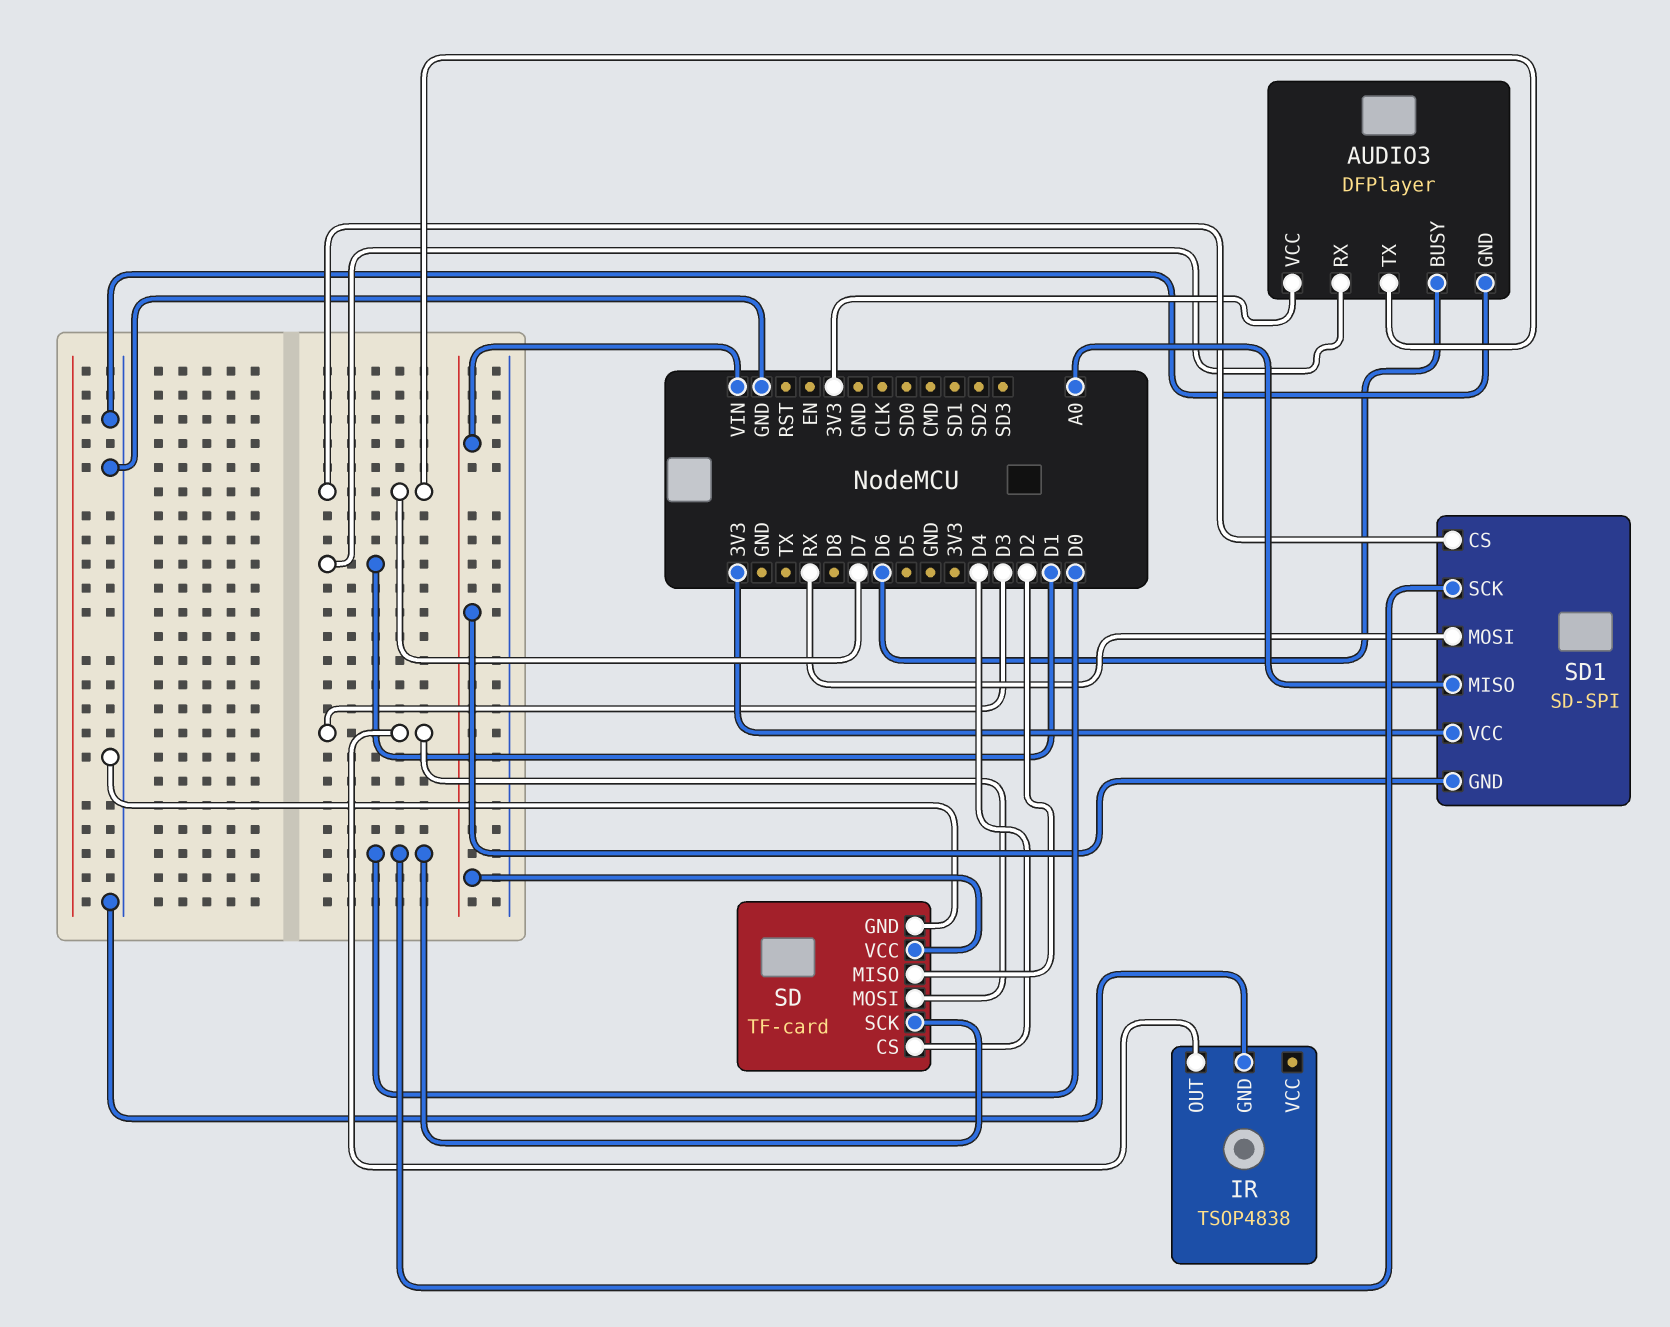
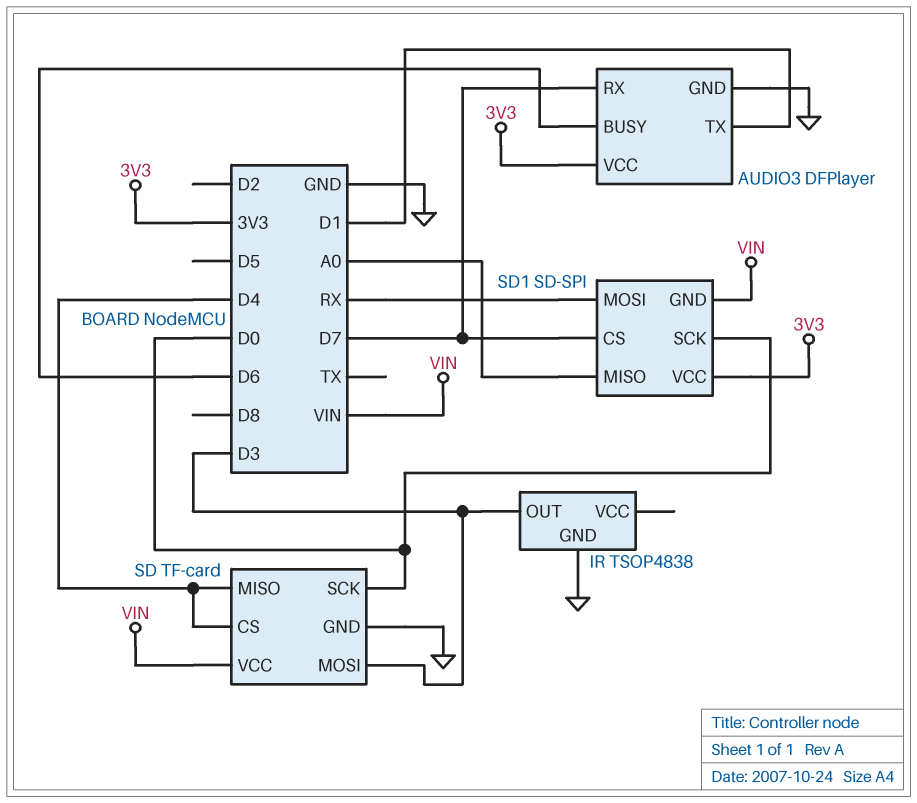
AUDIO3 pin RX: D1 -> D7
AUDIO3 pin TX: D7 -> D1
SD pin MISO: D2 -> D4

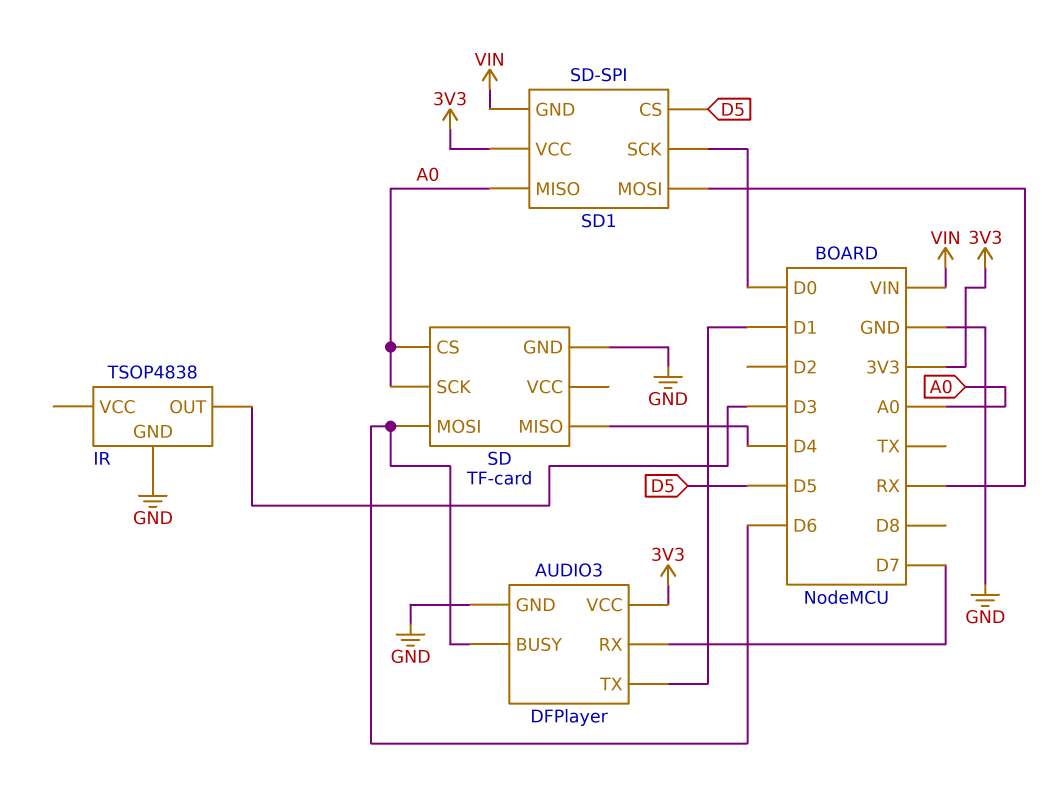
SD pin CS: D4 -> A0
SD pin MOSI: D3 -> D6
SD pin SCK: D0 -> A0
SD pin VCC: VIN -> none
SD1 pin CS: D7 -> D5

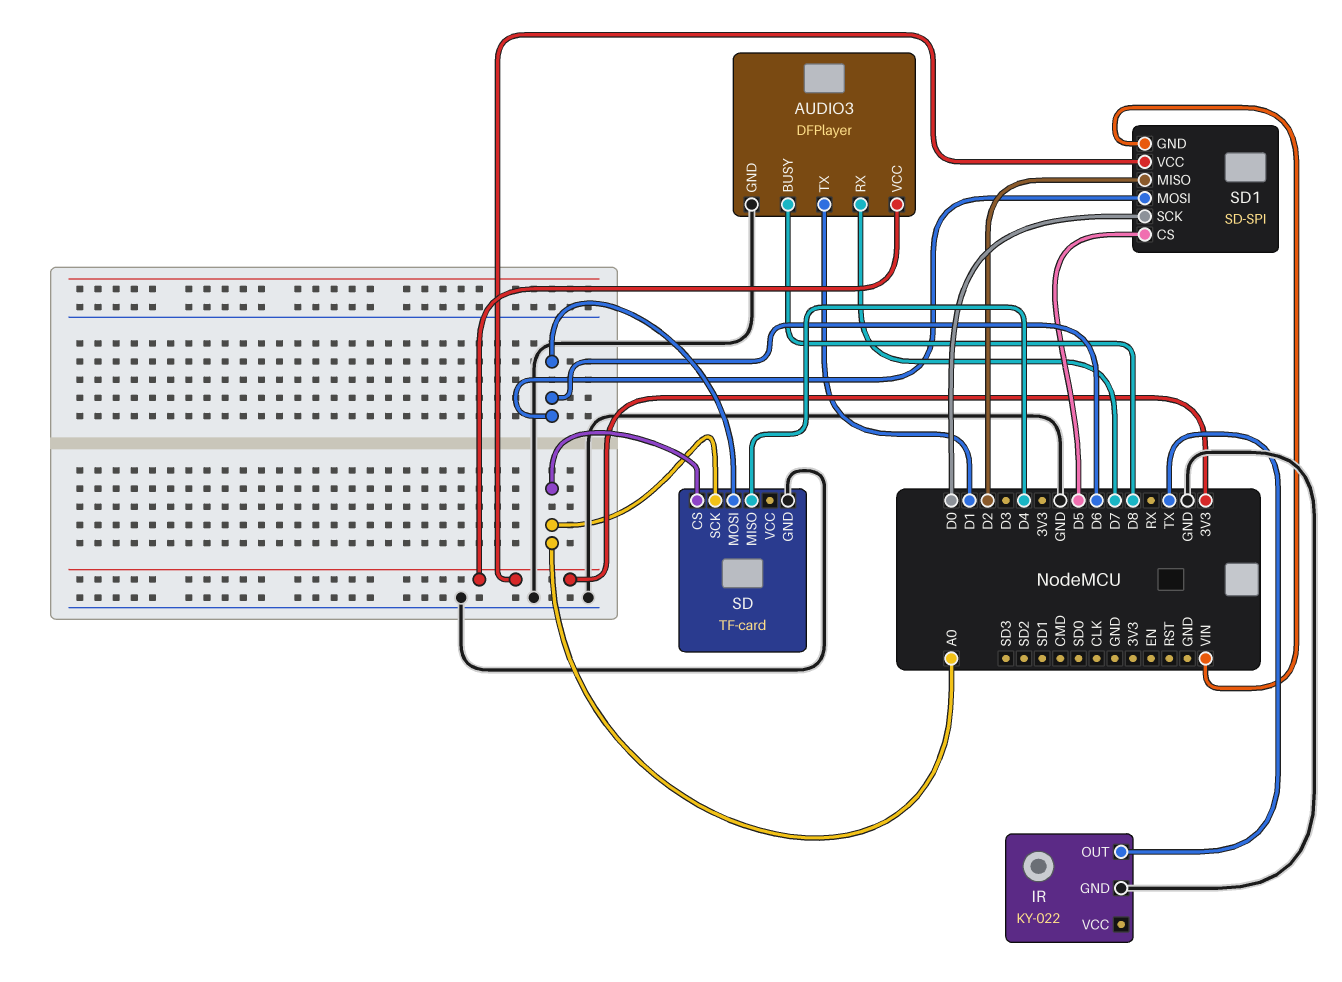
AUDIO3 pin BUSY: D6 -> D8
IR: TSOP4838 -> KY-022
IR pin OUT: D3 -> TX
SD1 pin MISO: A0 -> D2
SD1 pin MOSI: RX -> D6

